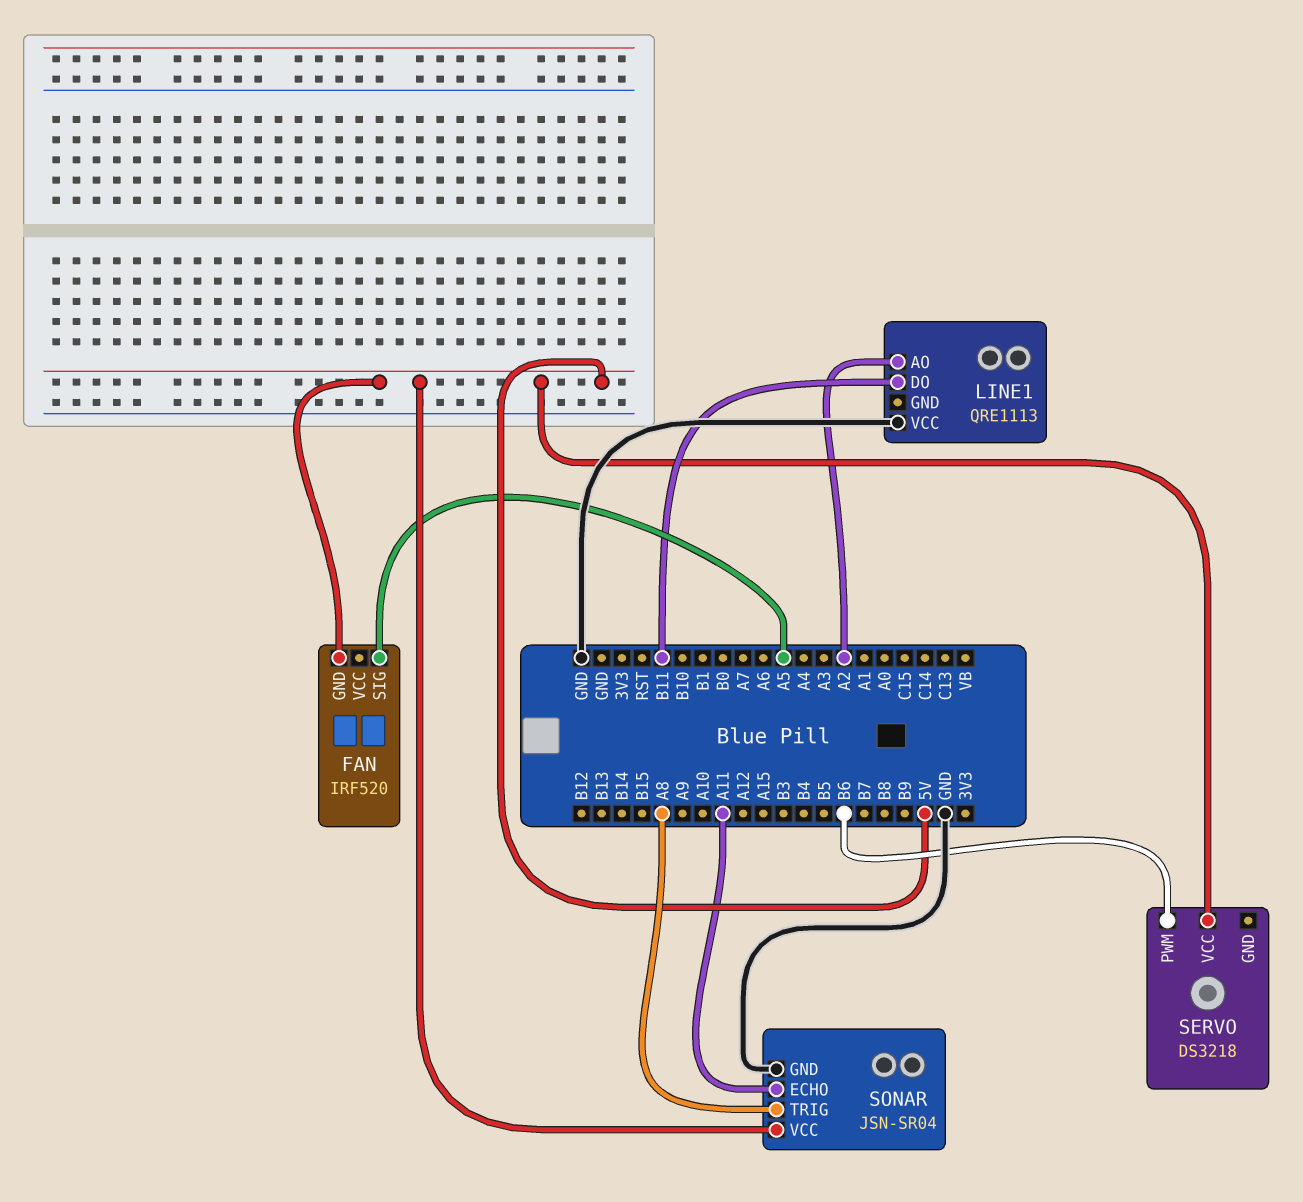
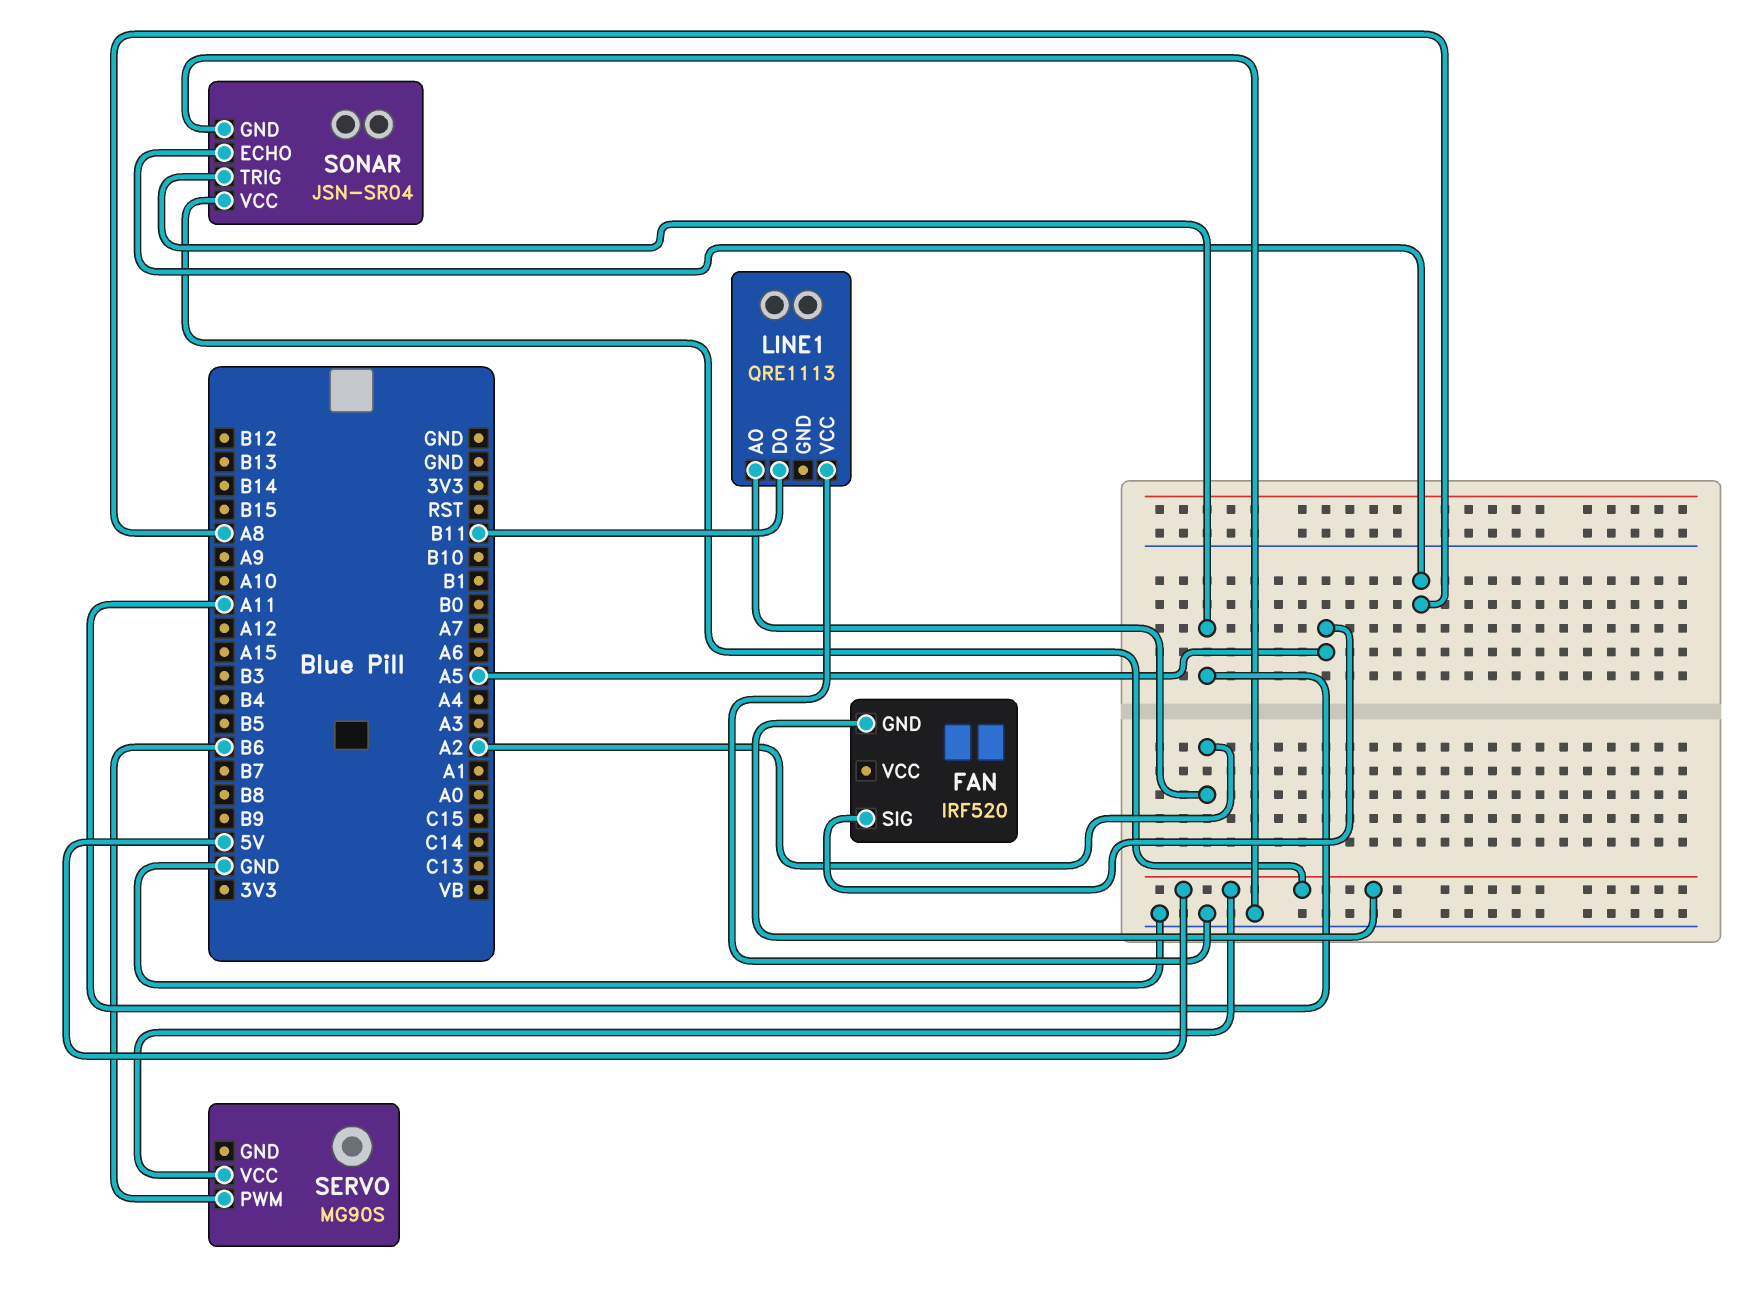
SERVO: DS3218 -> MG90S
SONAR pin ECHO: A11 -> A8
SONAR pin TRIG: A8 -> A11

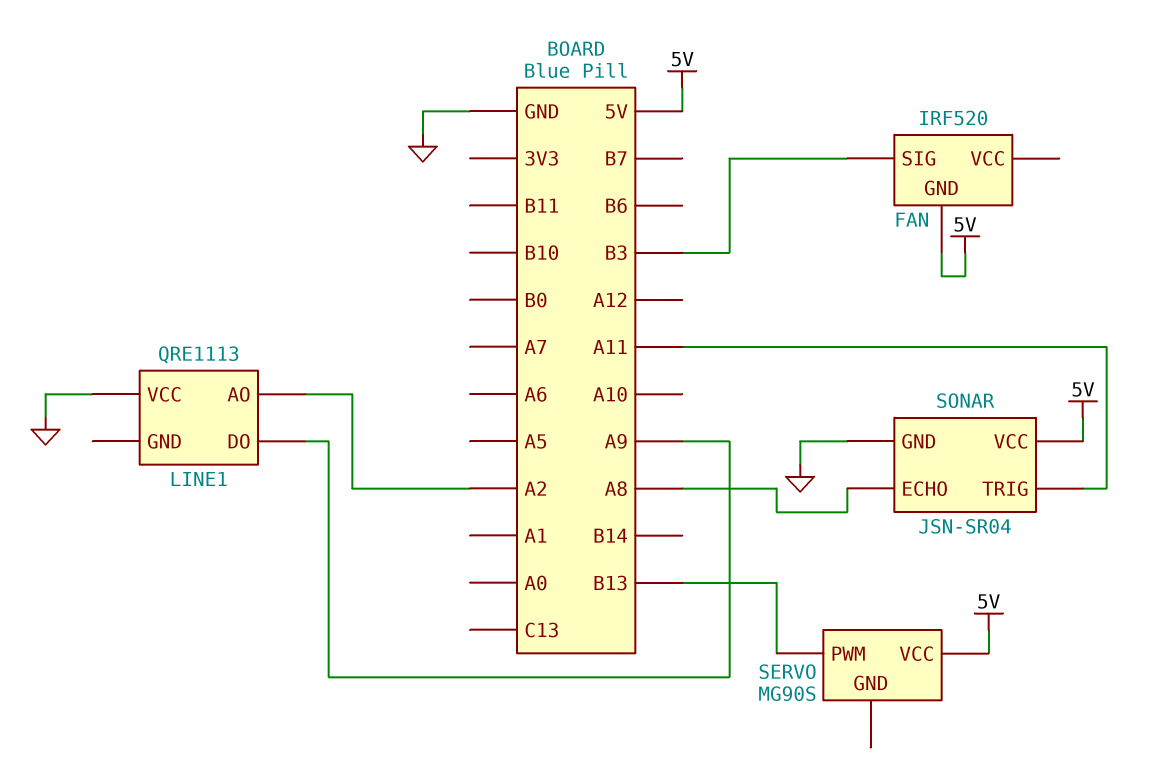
FAN pin SIG: A5 -> B3
LINE1 pin DO: B11 -> A9
SERVO pin PWM: B6 -> B13

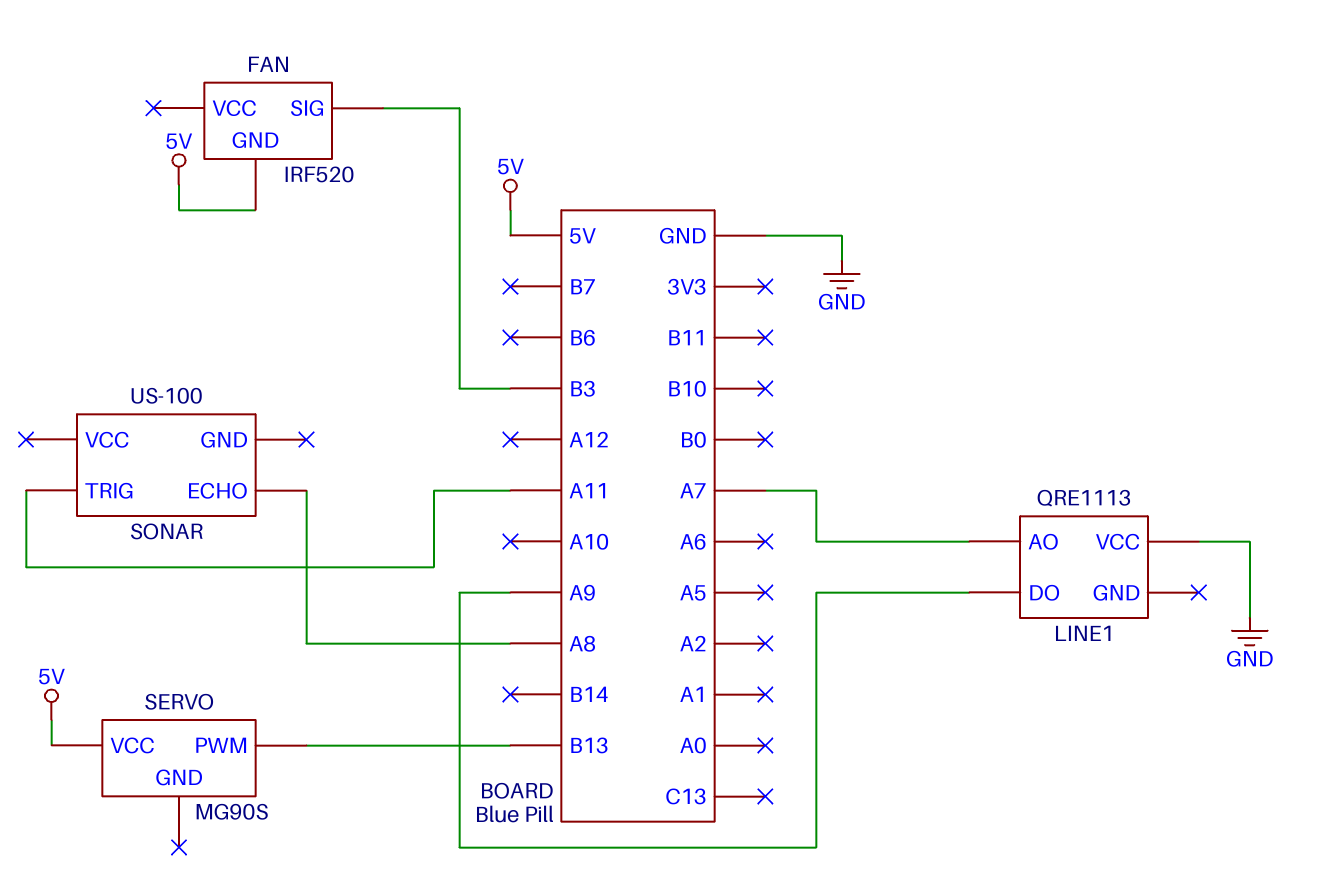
LINE1 pin AO: A2 -> A7
SONAR: JSN-SR04 -> US-100
SONAR pin GND: GND -> none
SONAR pin VCC: 5V -> none

